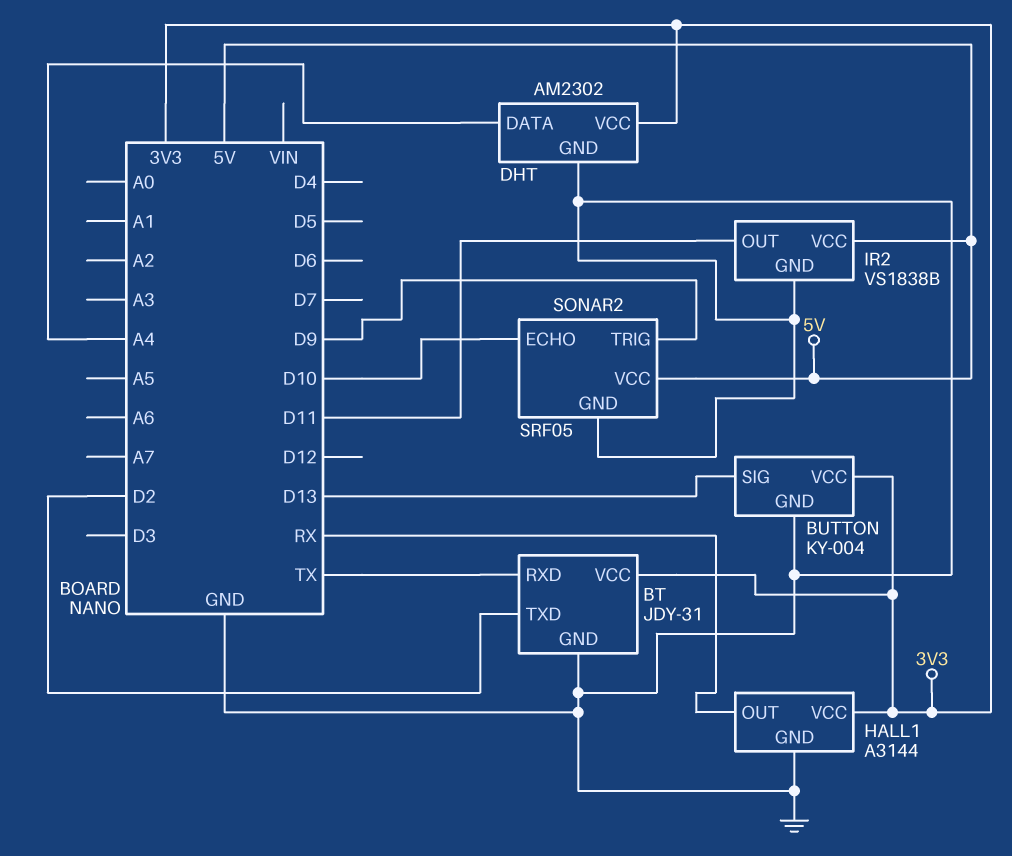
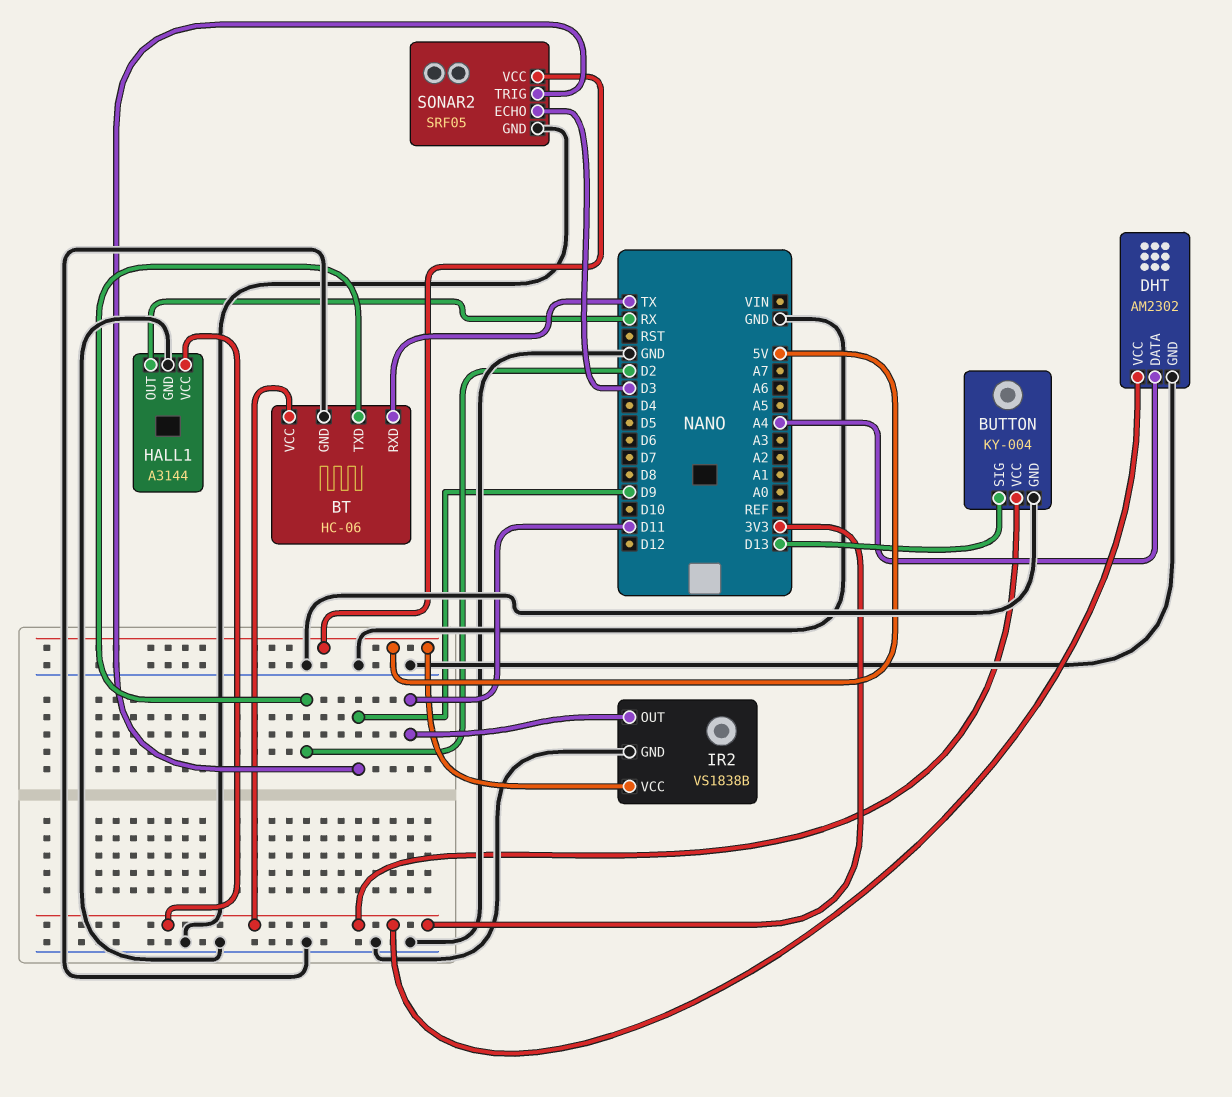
BT: JDY-31 -> HC-06
SONAR2 pin ECHO: D10 -> D3

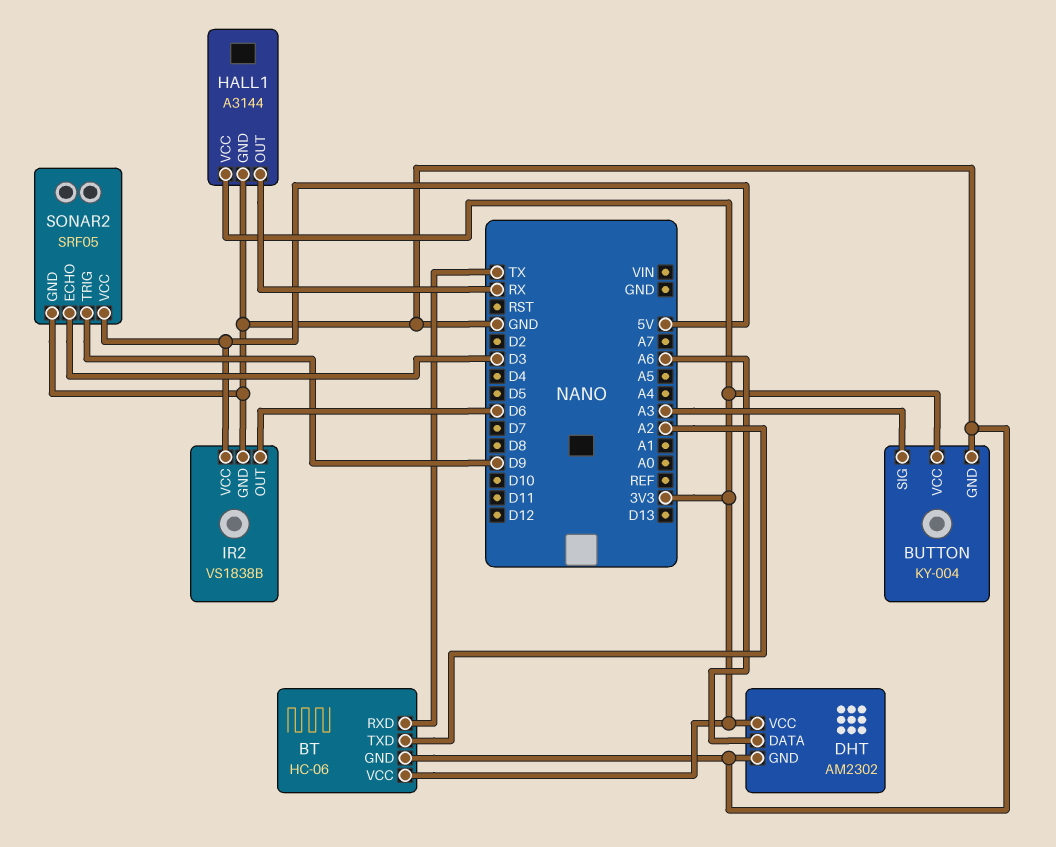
BT pin TXD: D2 -> A2
BUTTON pin SIG: D13 -> A3
DHT pin DATA: A4 -> A6
IR2 pin OUT: D11 -> D6

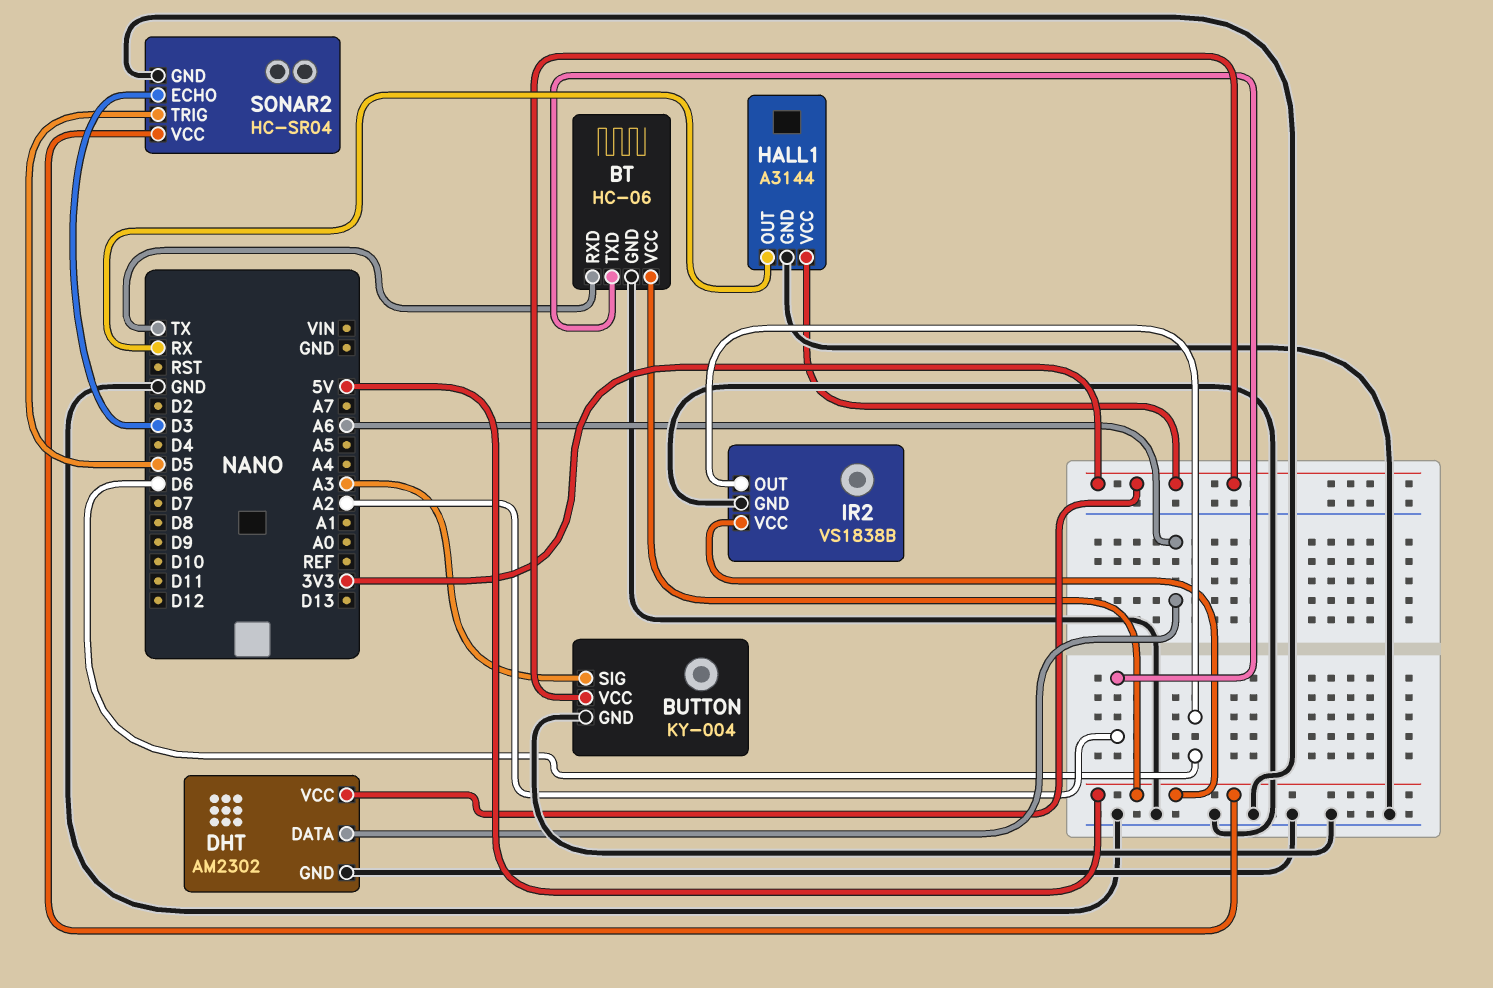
BT pin VCC: 3V3 -> 5V
SONAR2: SRF05 -> HC-SR04
SONAR2 pin TRIG: D9 -> D5

